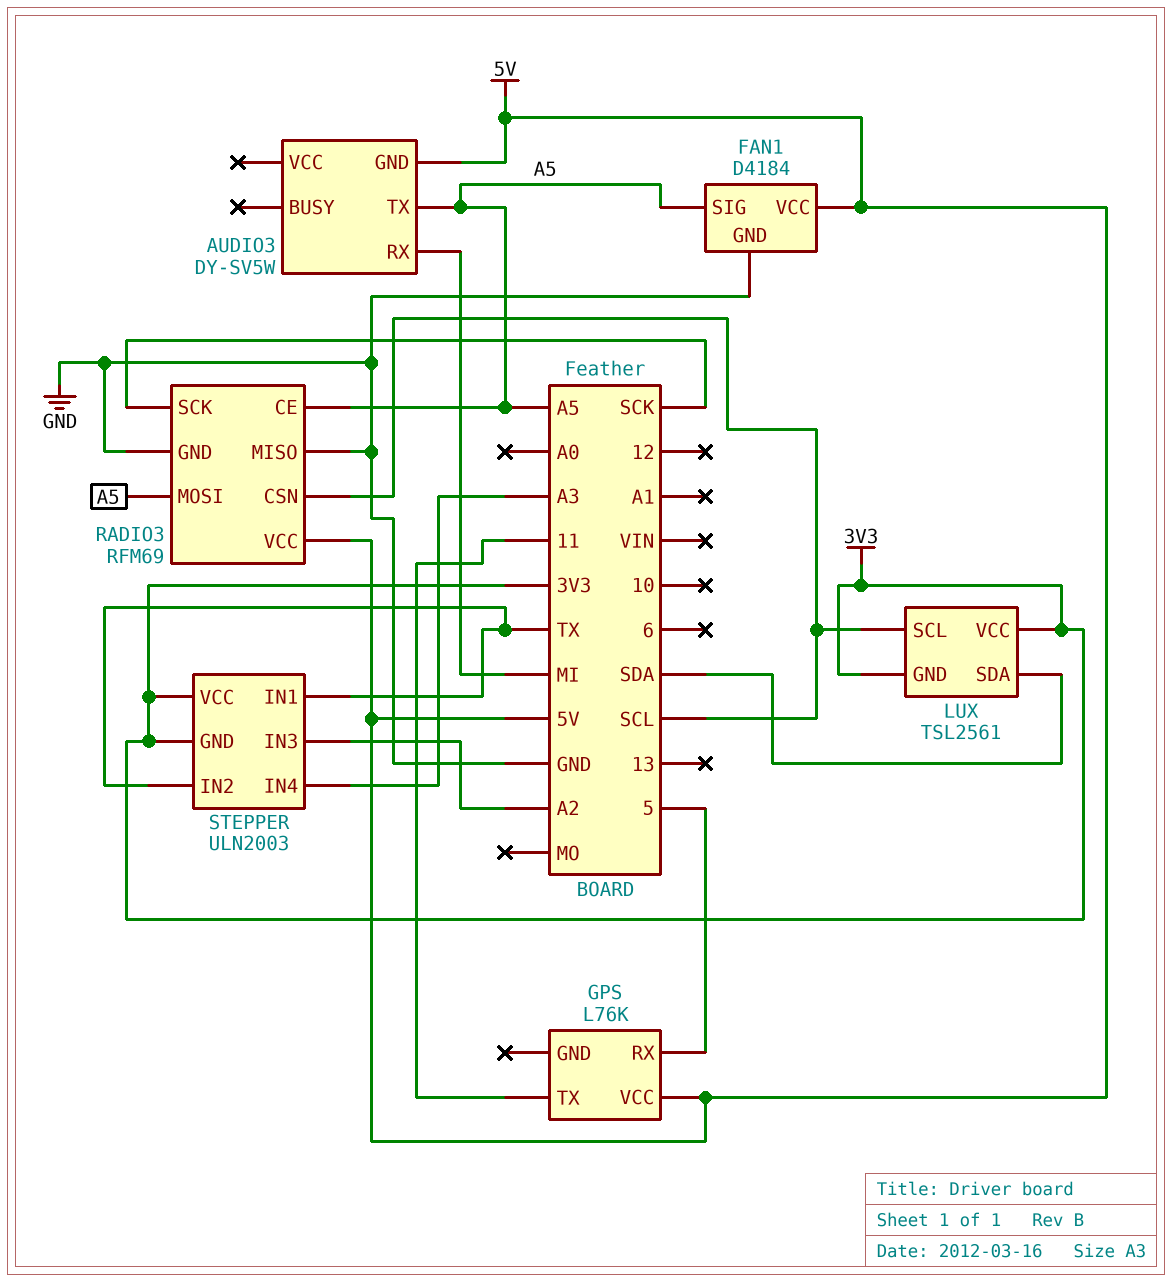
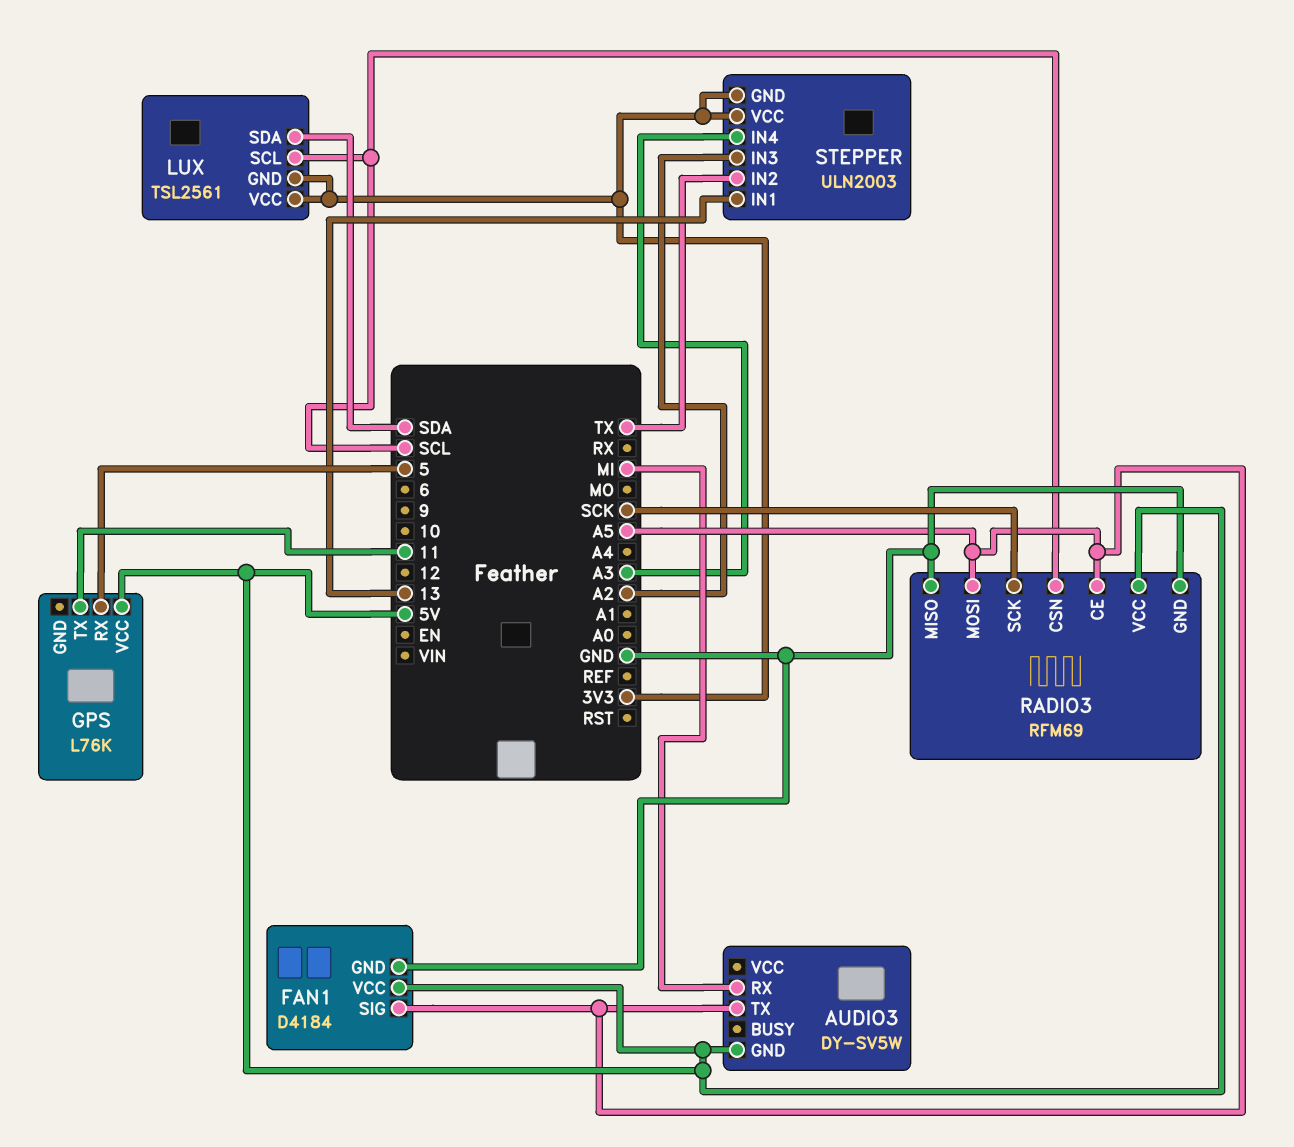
STEPPER pin IN1: TX -> 13

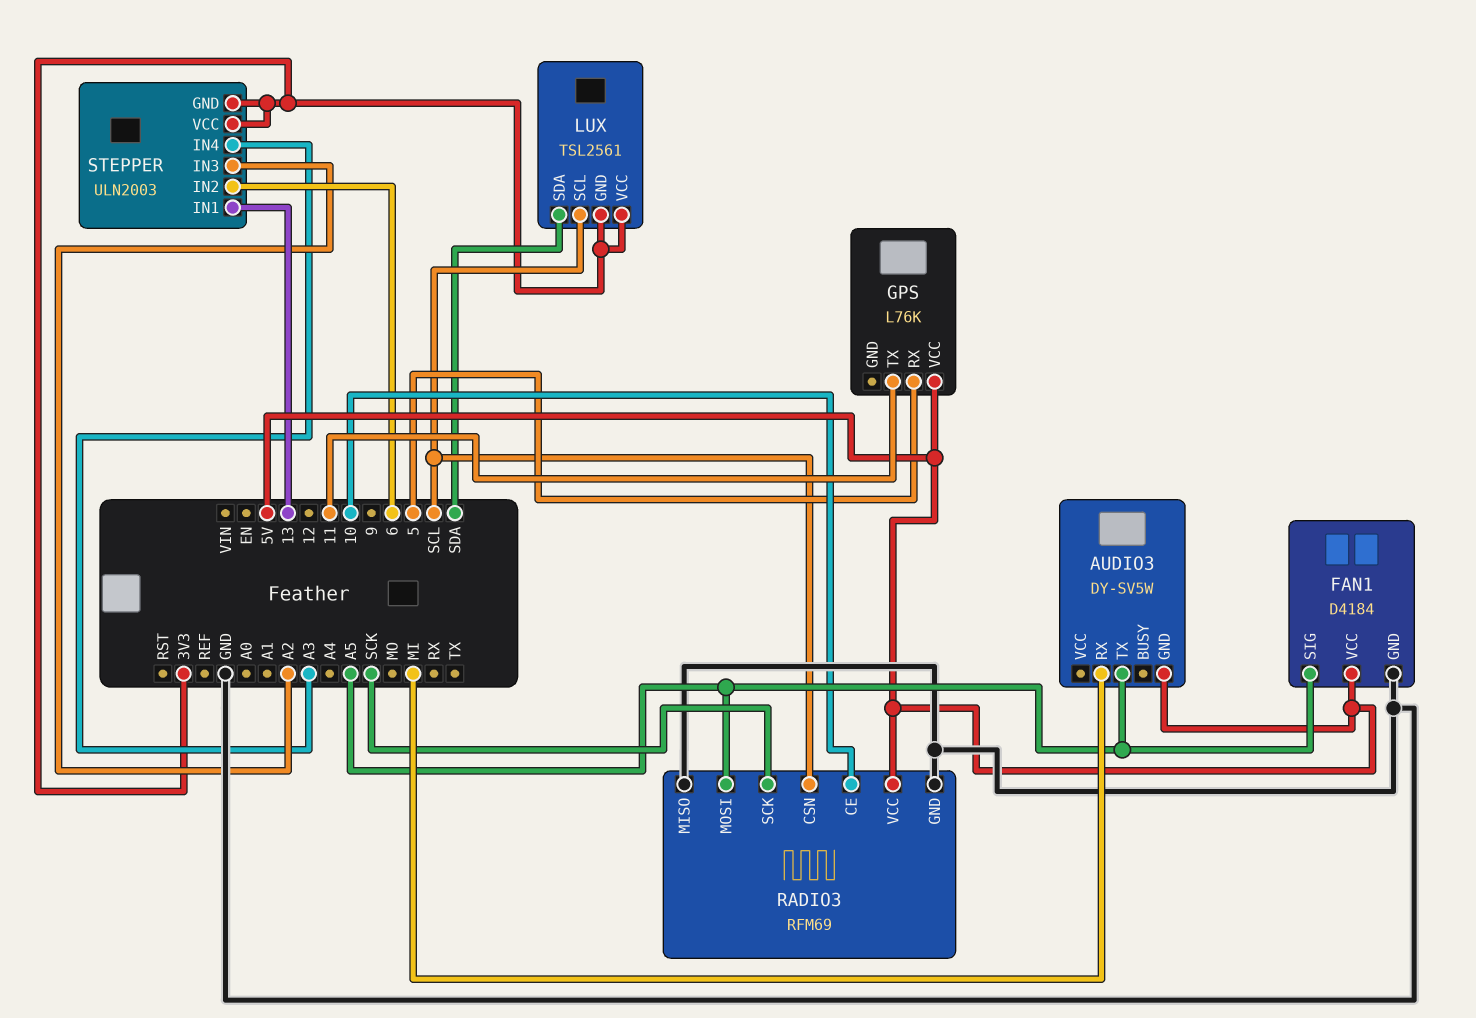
RADIO3 pin CE: A5 -> 10
STEPPER pin IN2: TX -> 6

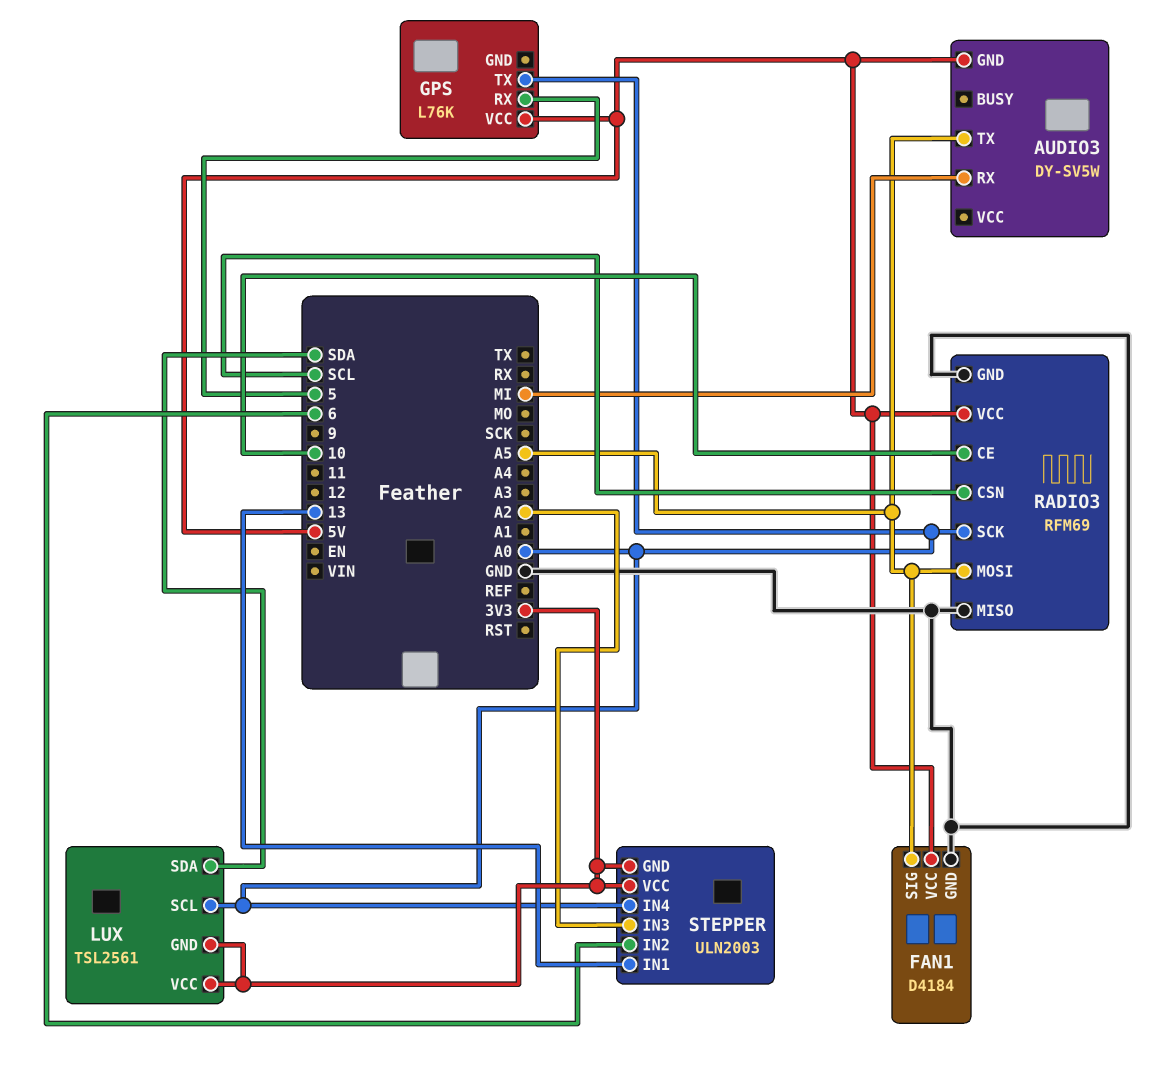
GPS pin TX: 11 -> A0
LUX pin SCL: SCL -> A0
RADIO3 pin SCK: SCK -> A0
STEPPER pin IN4: A3 -> A0

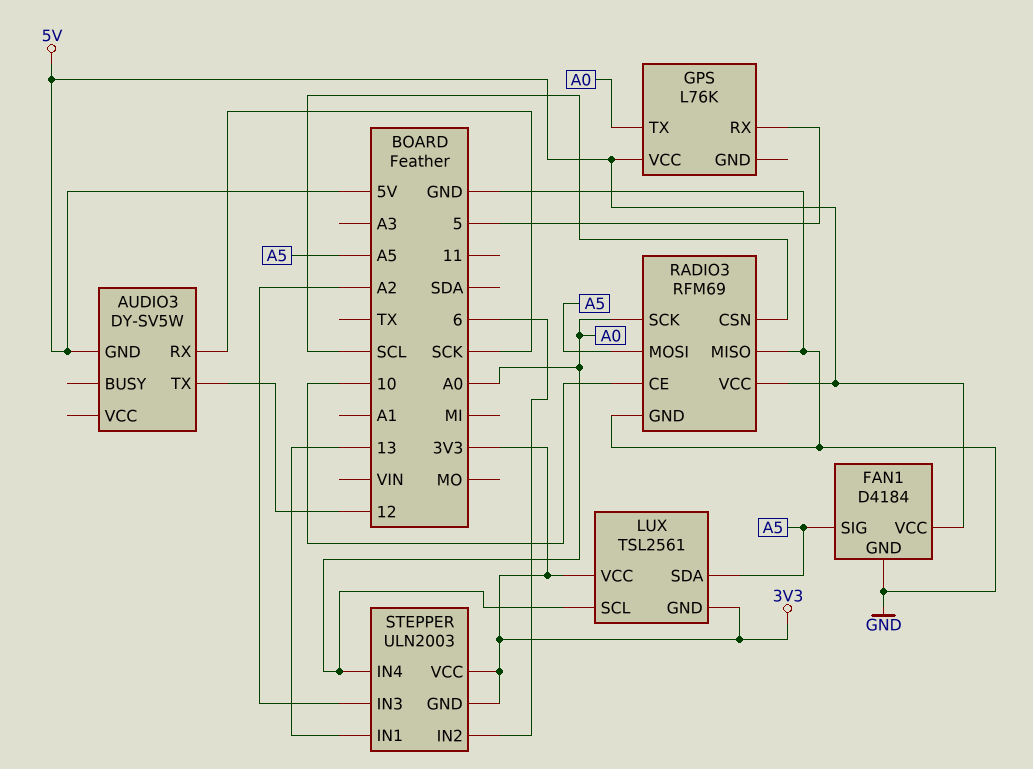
AUDIO3 pin RX: MI -> SCK
AUDIO3 pin TX: A5 -> 12
LUX pin SDA: SDA -> A5

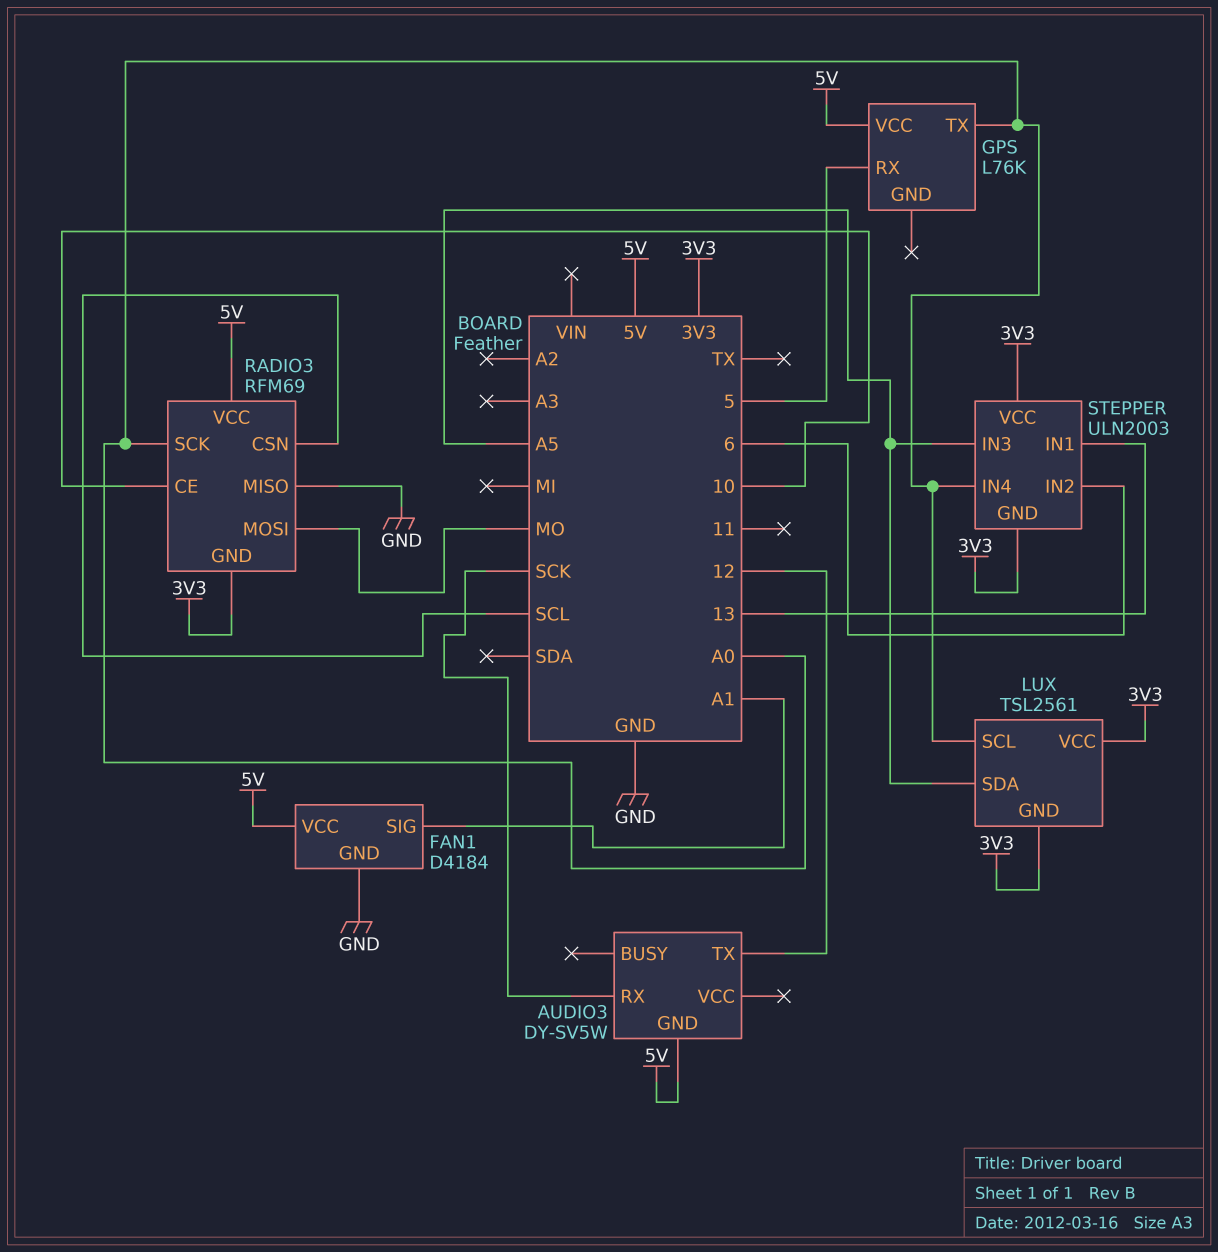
FAN1 pin SIG: A5 -> A1
RADIO3 pin GND: GND -> 3V3
RADIO3 pin MOSI: A5 -> MO
STEPPER pin IN3: A2 -> A5

